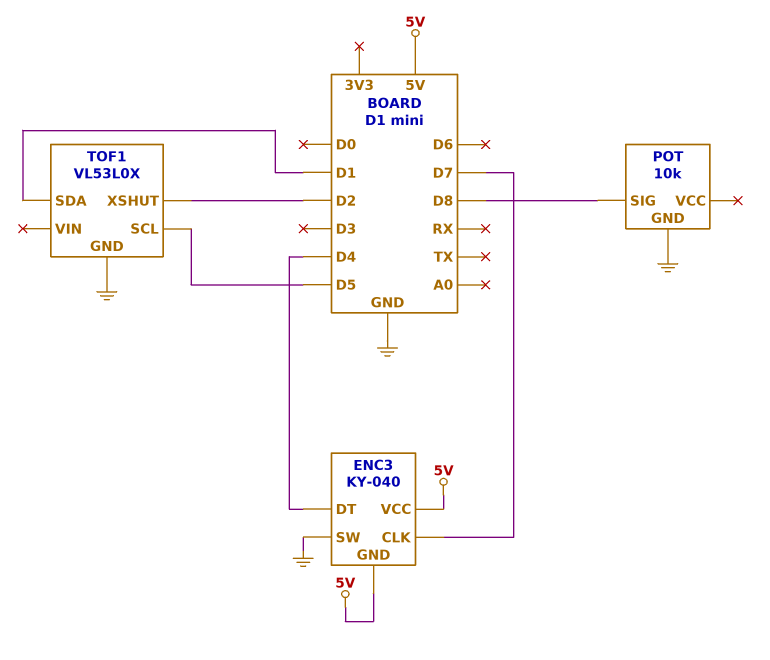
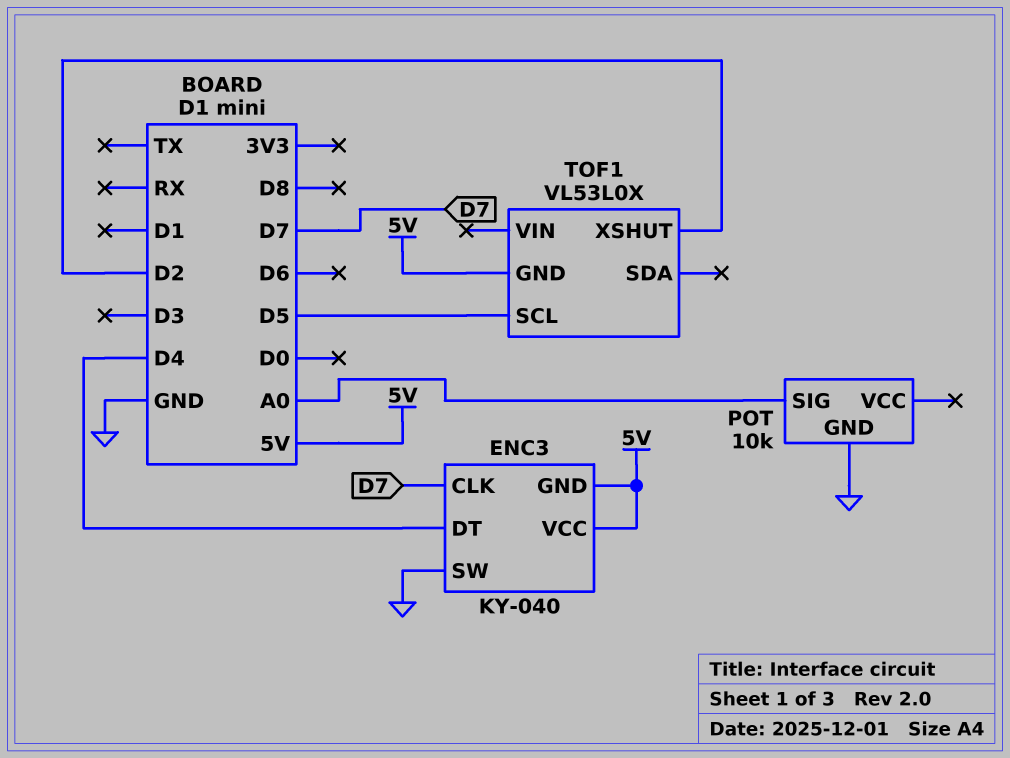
POT pin SIG: D8 -> A0
TOF1 pin GND: GND -> 5V
TOF1 pin SDA: D1 -> none

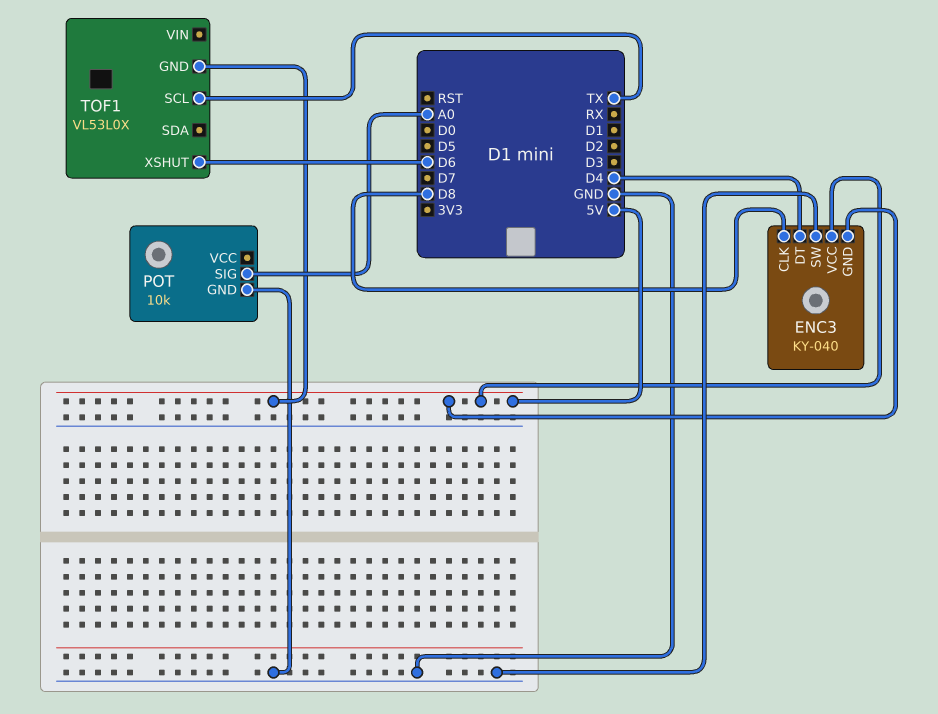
ENC3 pin CLK: D7 -> D8
TOF1 pin SCL: D5 -> TX
TOF1 pin XSHUT: D2 -> D6

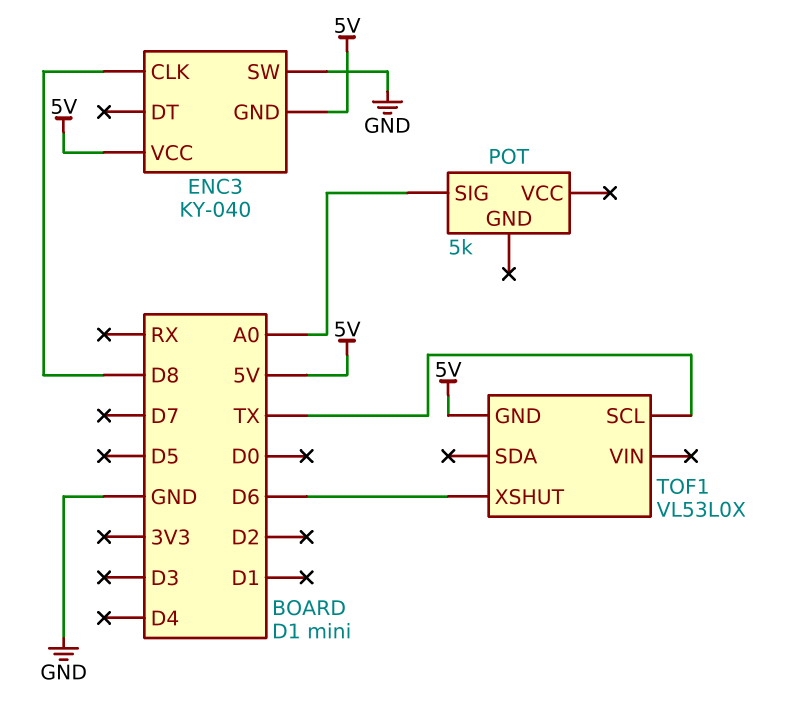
ENC3 pin DT: D4 -> none
POT: 10k -> 5k
POT pin GND: GND -> none

